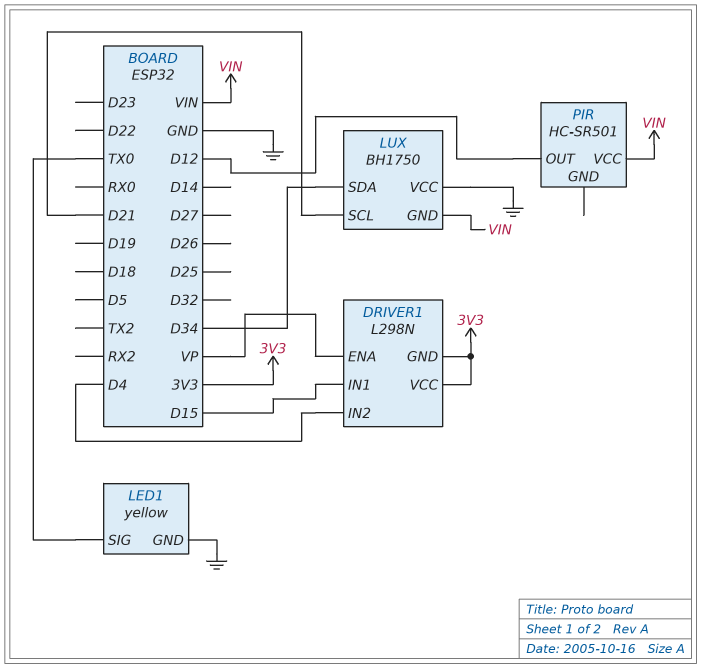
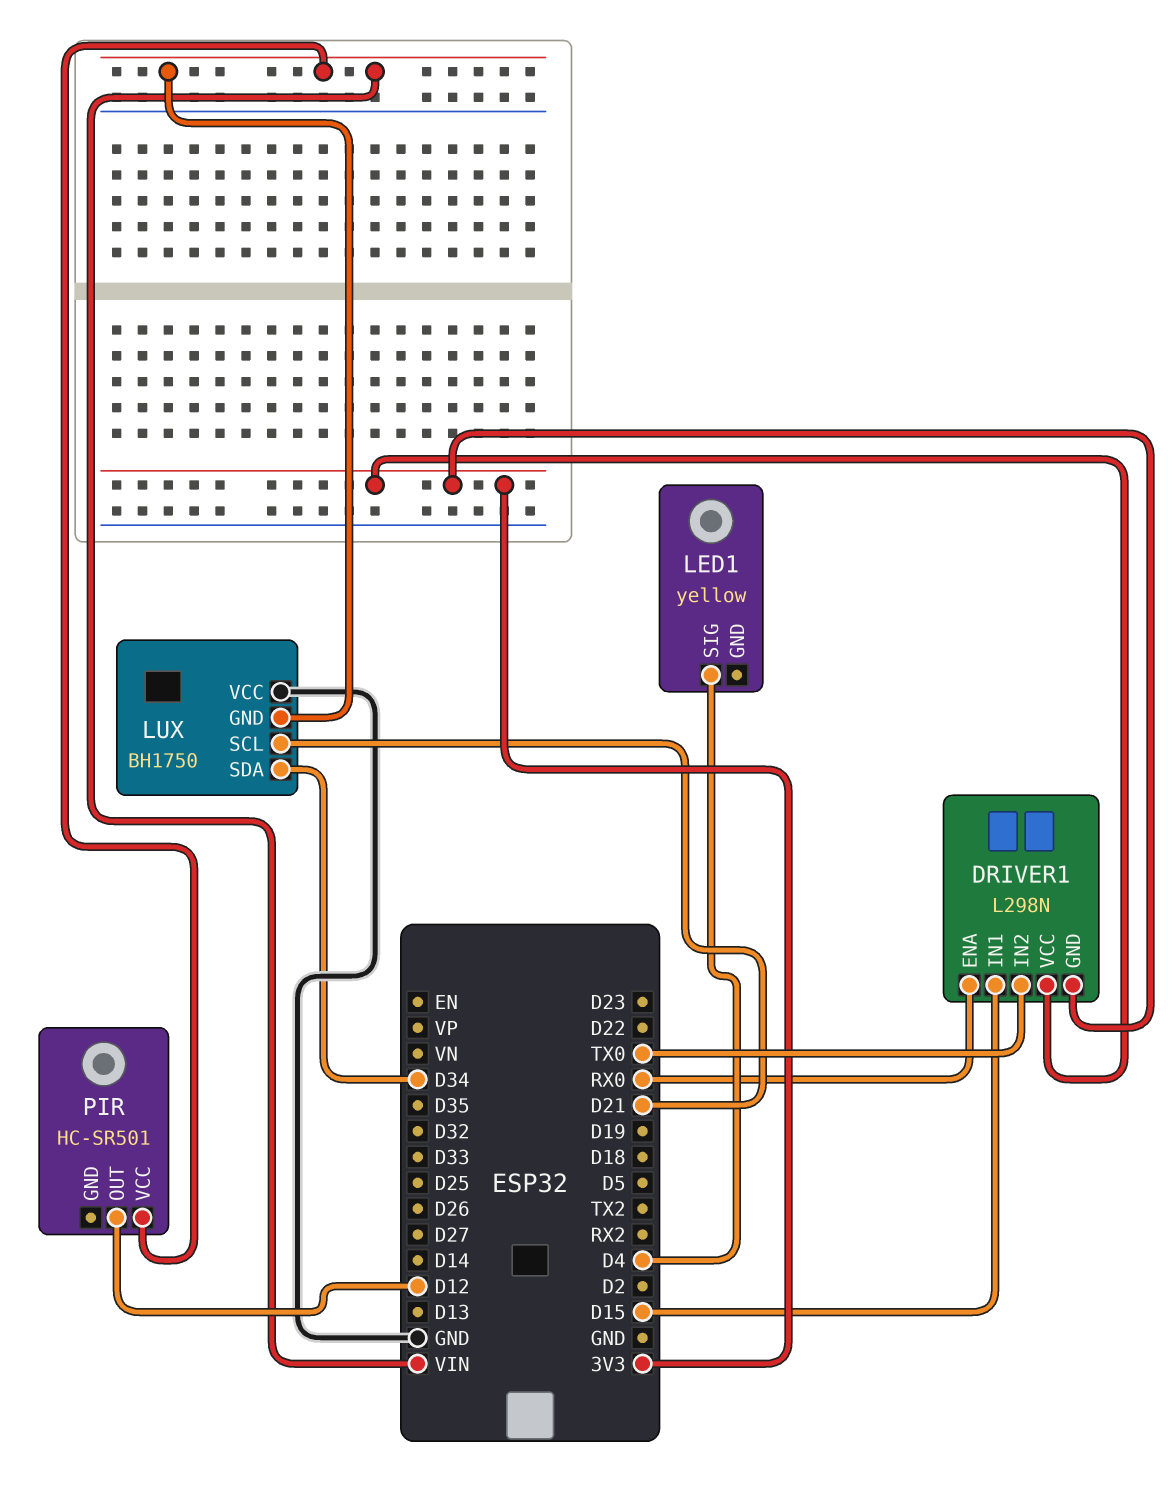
DRIVER1 pin ENA: VP -> RX0
DRIVER1 pin IN2: D4 -> TX0
LED1 pin GND: GND -> none
LED1 pin SIG: TX0 -> D4

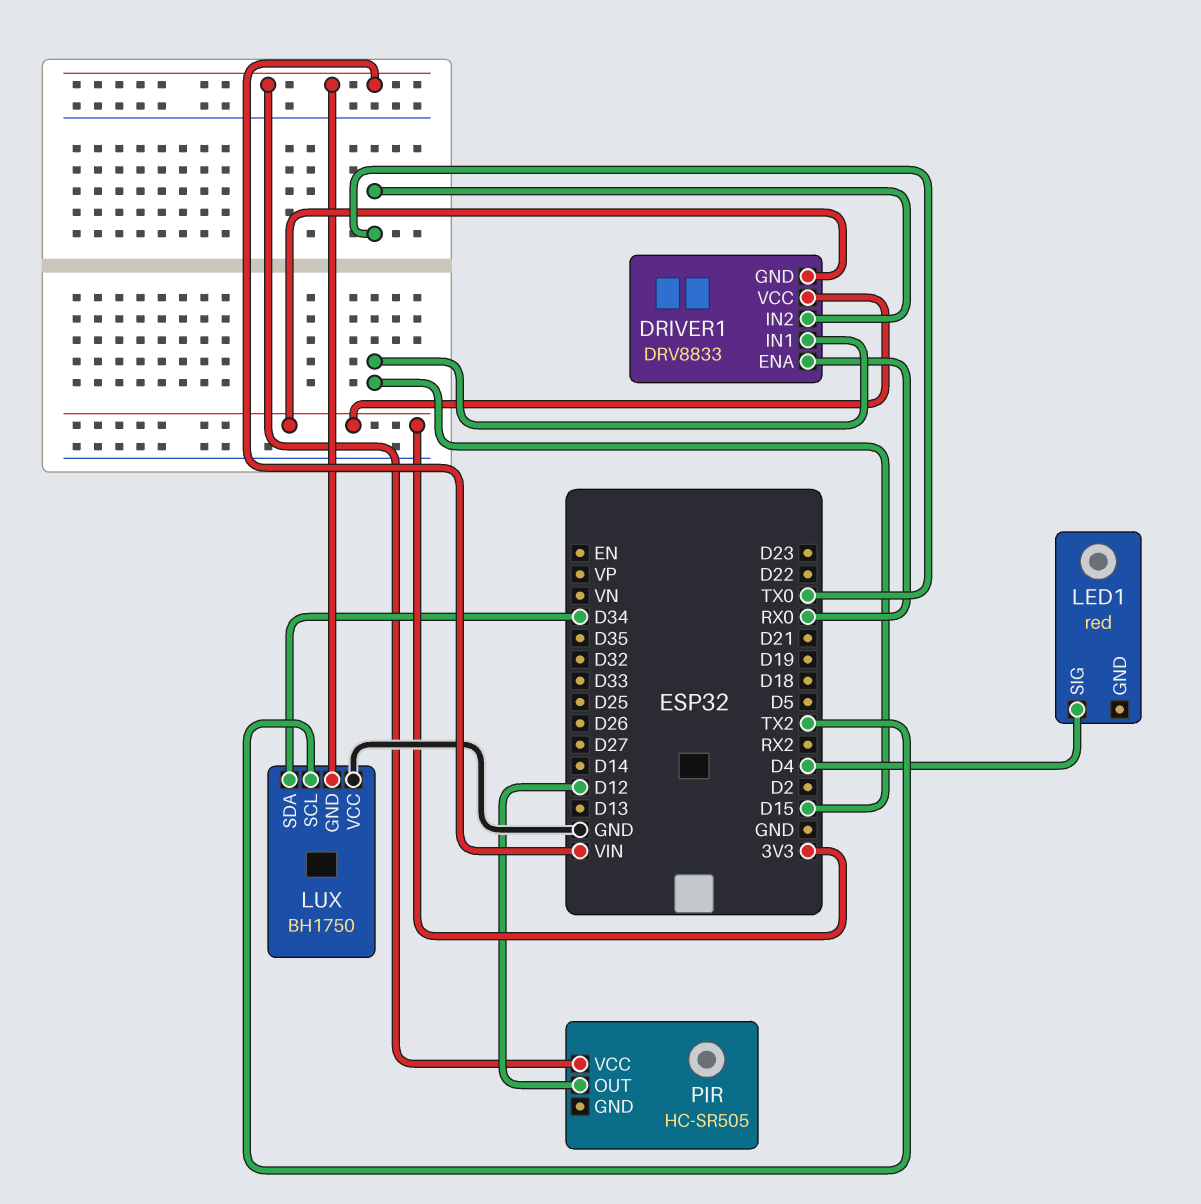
DRIVER1: L298N -> DRV8833
LED1: yellow -> red
LUX pin SCL: D21 -> TX2
PIR: HC-SR501 -> HC-SR505

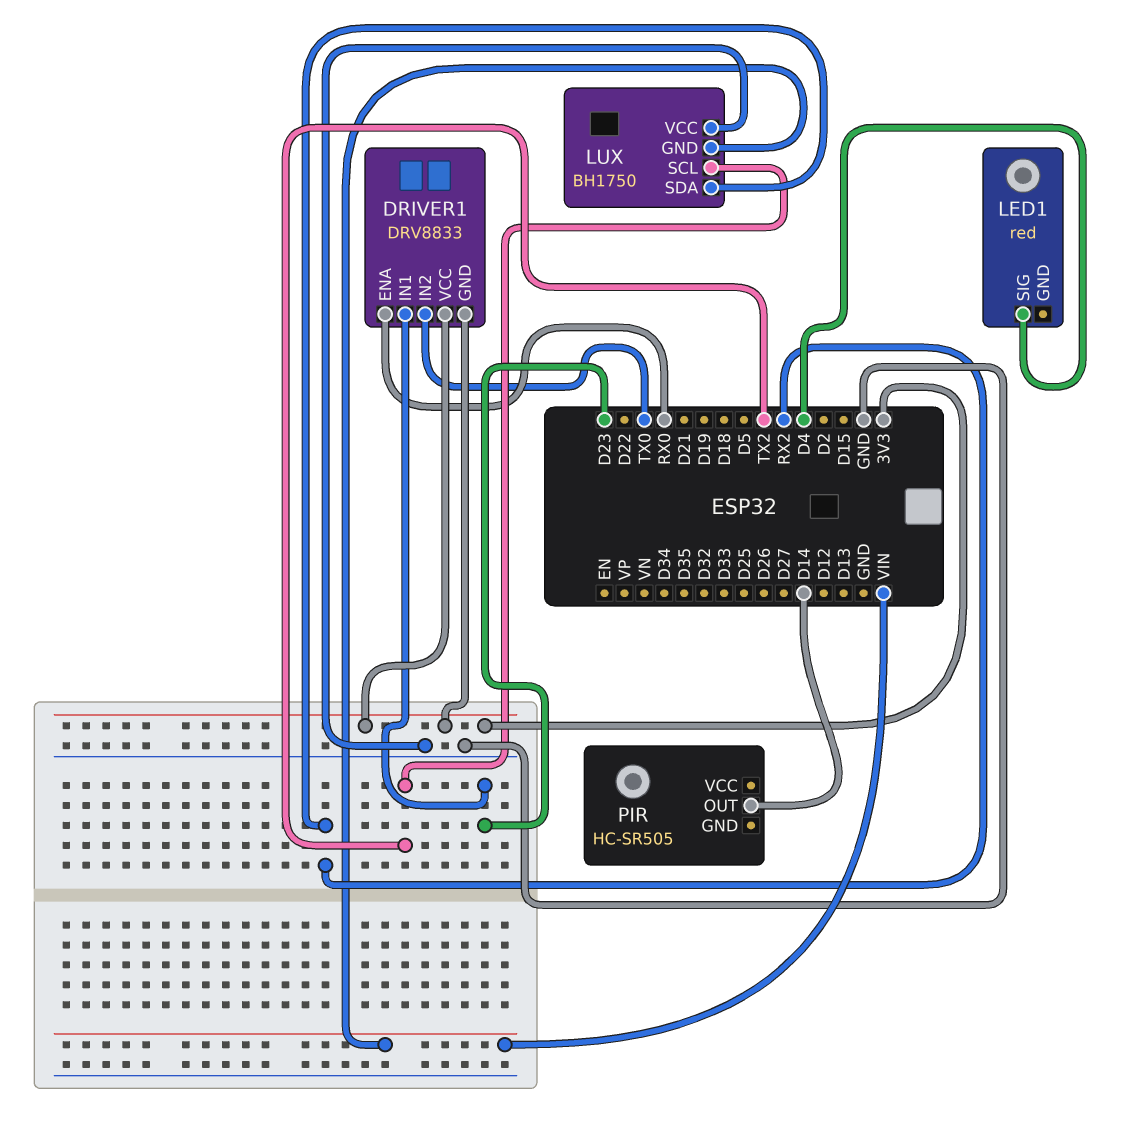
DRIVER1 pin IN1: D15 -> D23
LUX pin SDA: D34 -> RX2
PIR pin OUT: D12 -> D14
PIR pin VCC: VIN -> none

